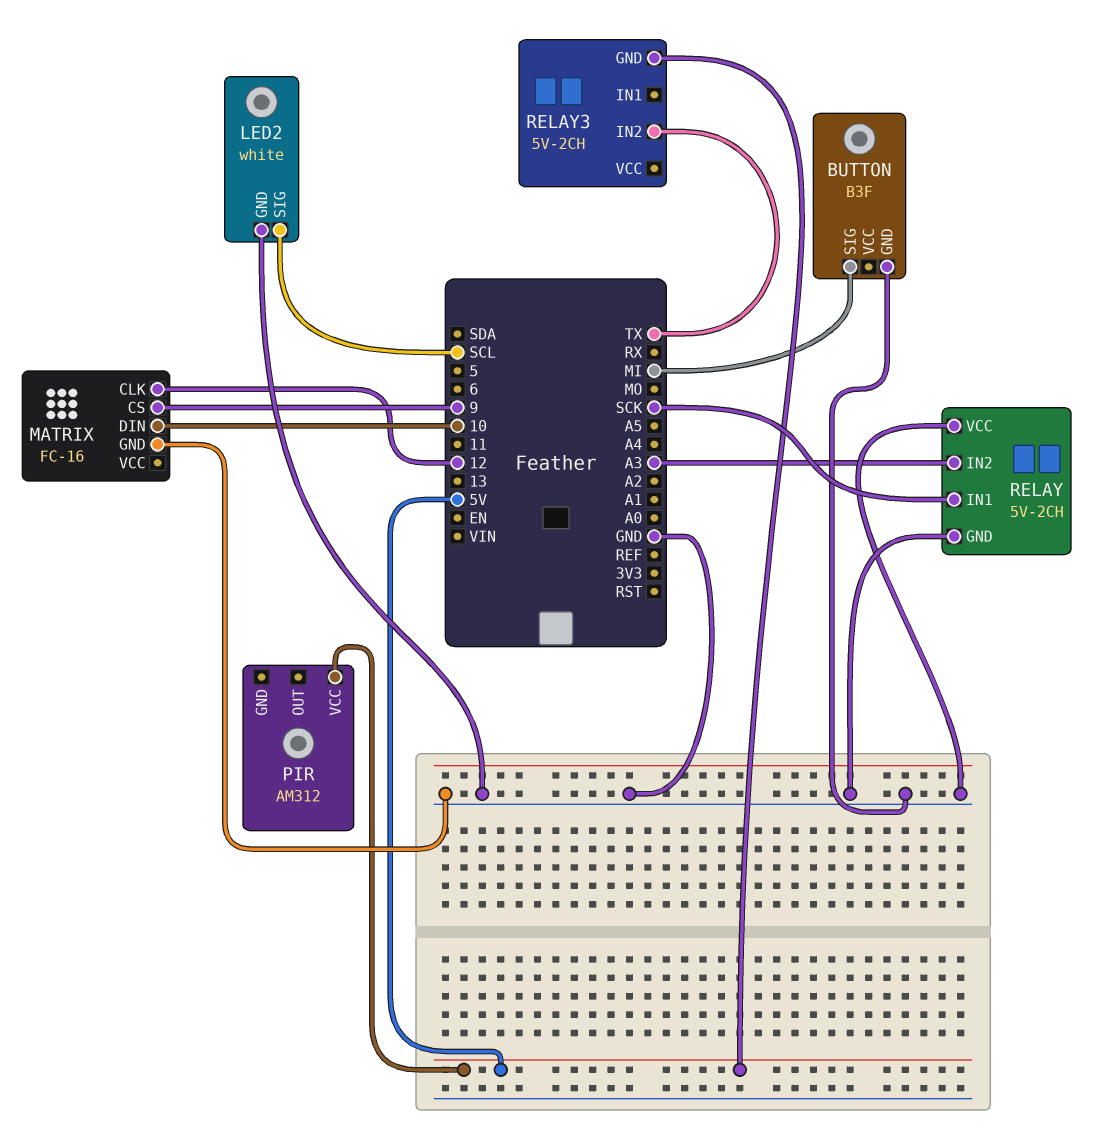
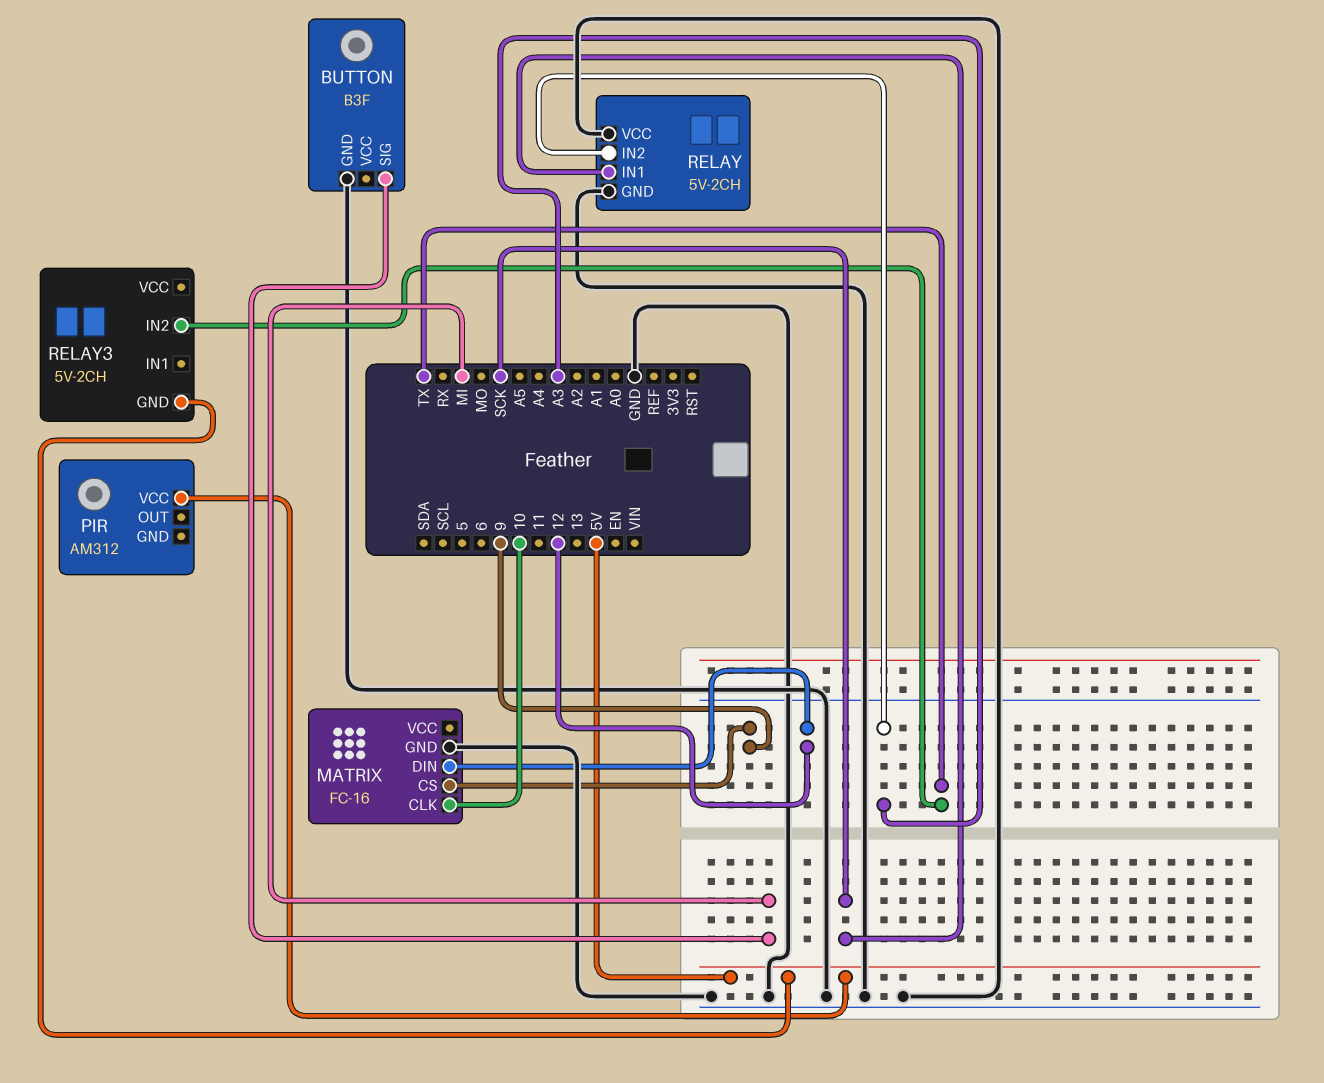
LED2: white -> none
LED2 pin GND: GND -> none
LED2 pin SIG: SCL -> none
MATRIX pin CLK: 12 -> 10
MATRIX pin DIN: 10 -> 12

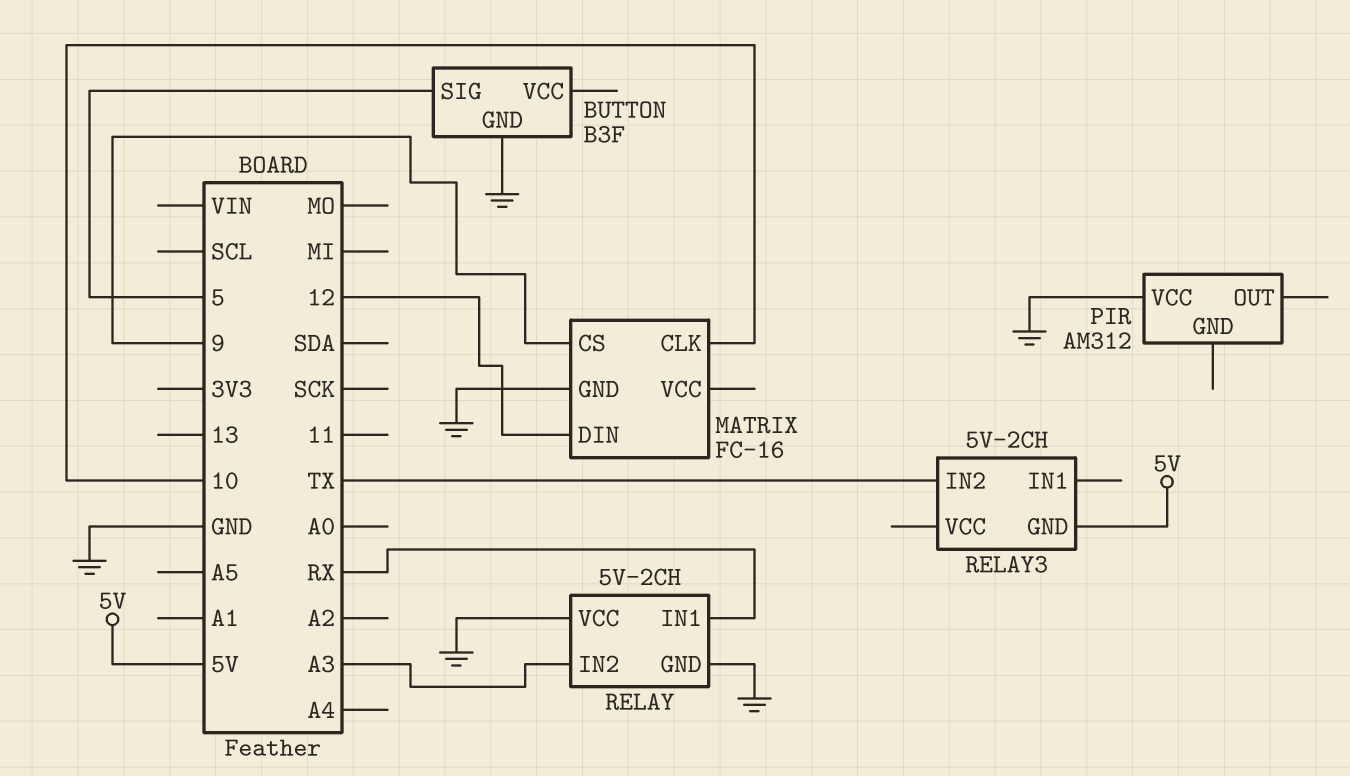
BUTTON pin SIG: MI -> 5
PIR pin VCC: 5V -> GND
RELAY pin IN1: SCK -> RX

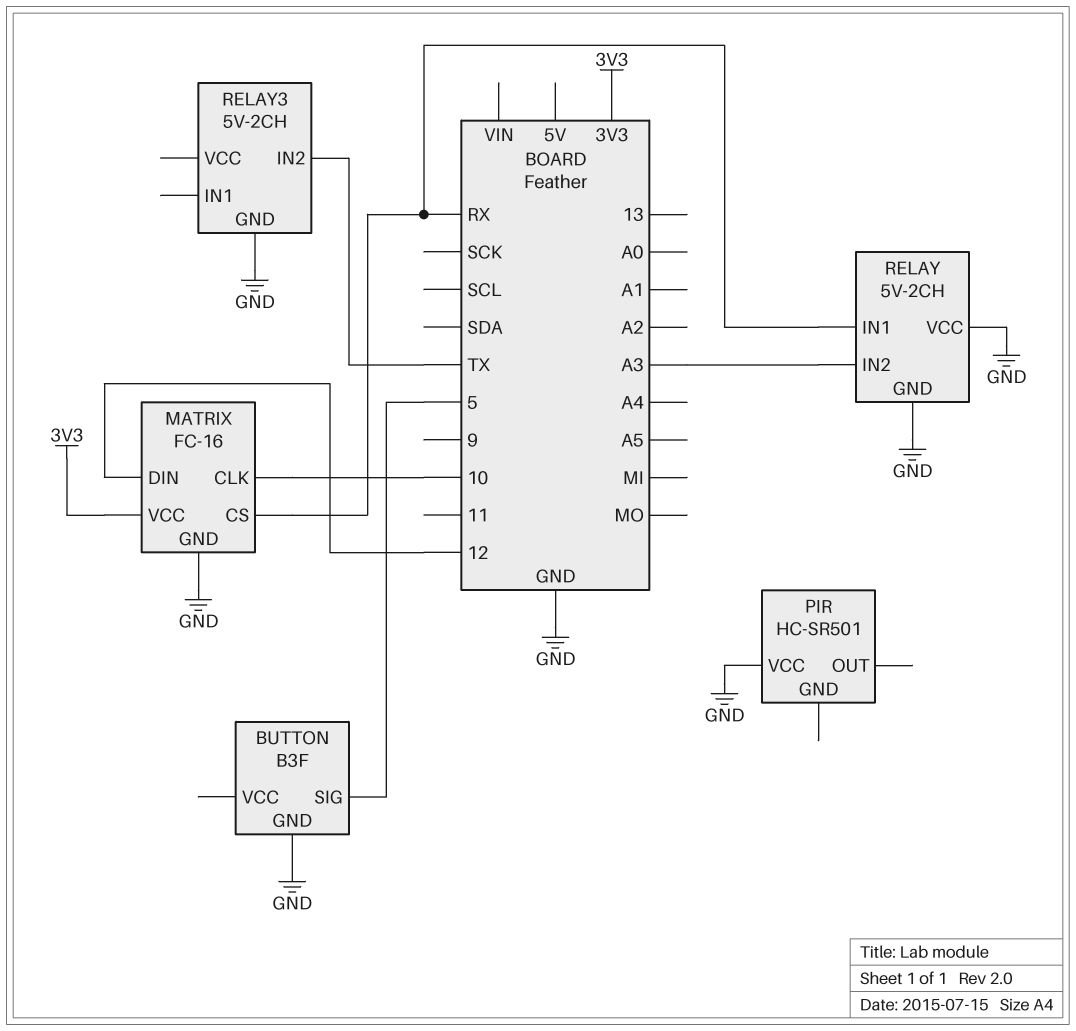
MATRIX pin CS: 9 -> RX
MATRIX pin VCC: none -> 3V3
PIR: AM312 -> HC-SR501
RELAY3 pin GND: 5V -> GND

